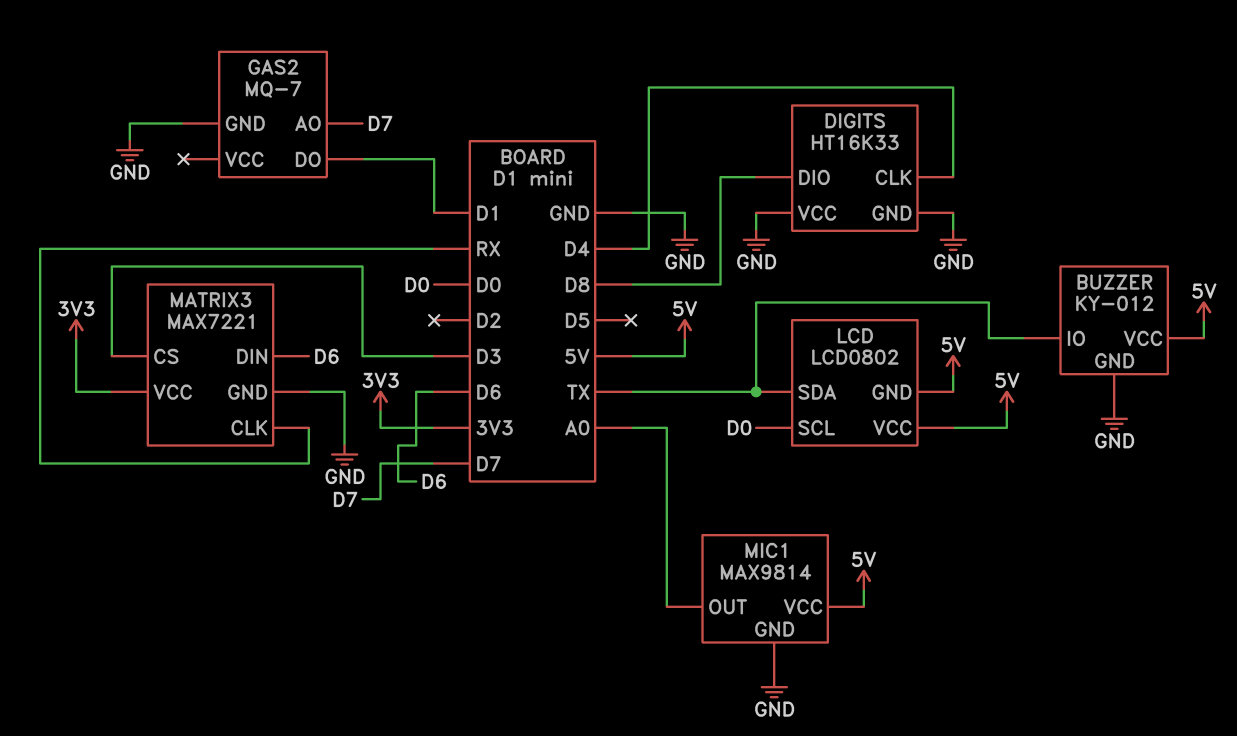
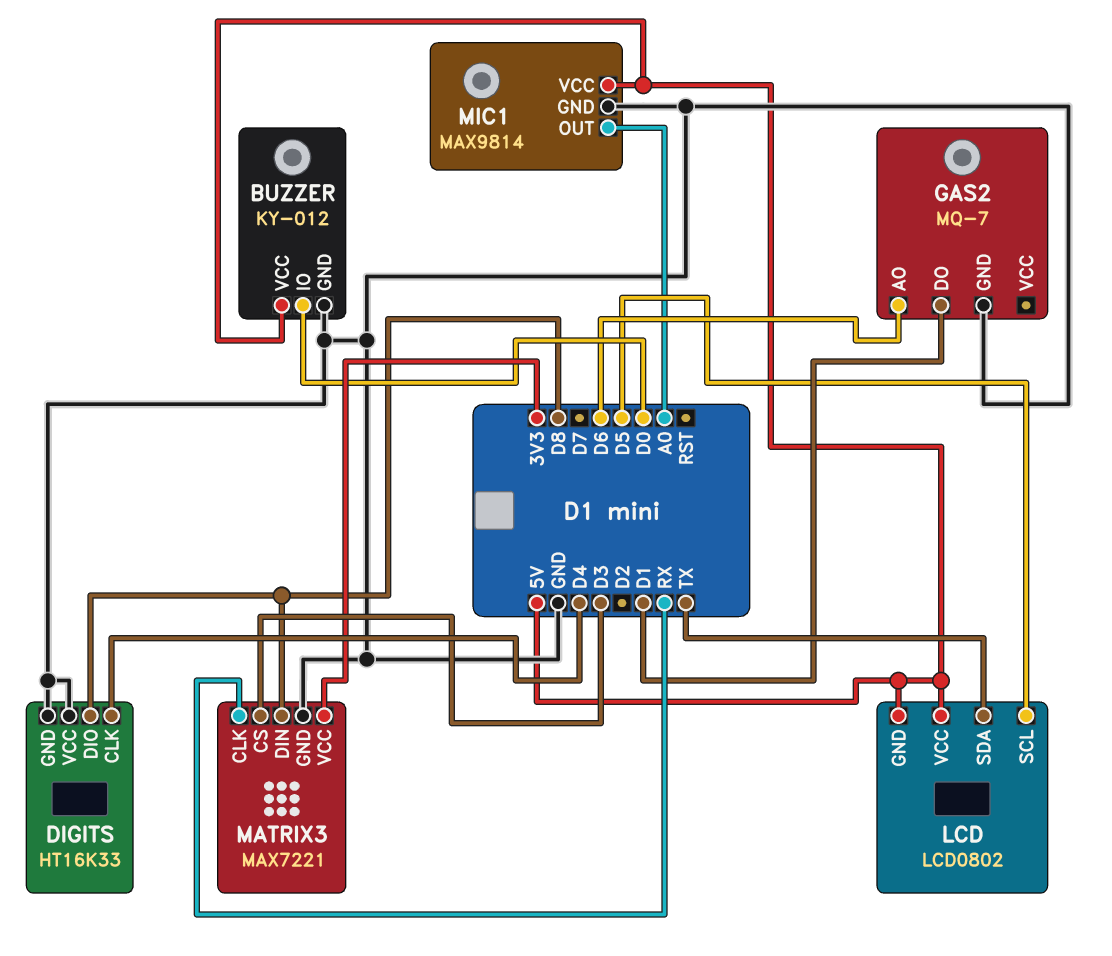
BUZZER pin IO: TX -> D0
GAS2 pin AO: D7 -> D6
LCD pin SCL: D0 -> D5
MATRIX3 pin DIN: D6 -> D8

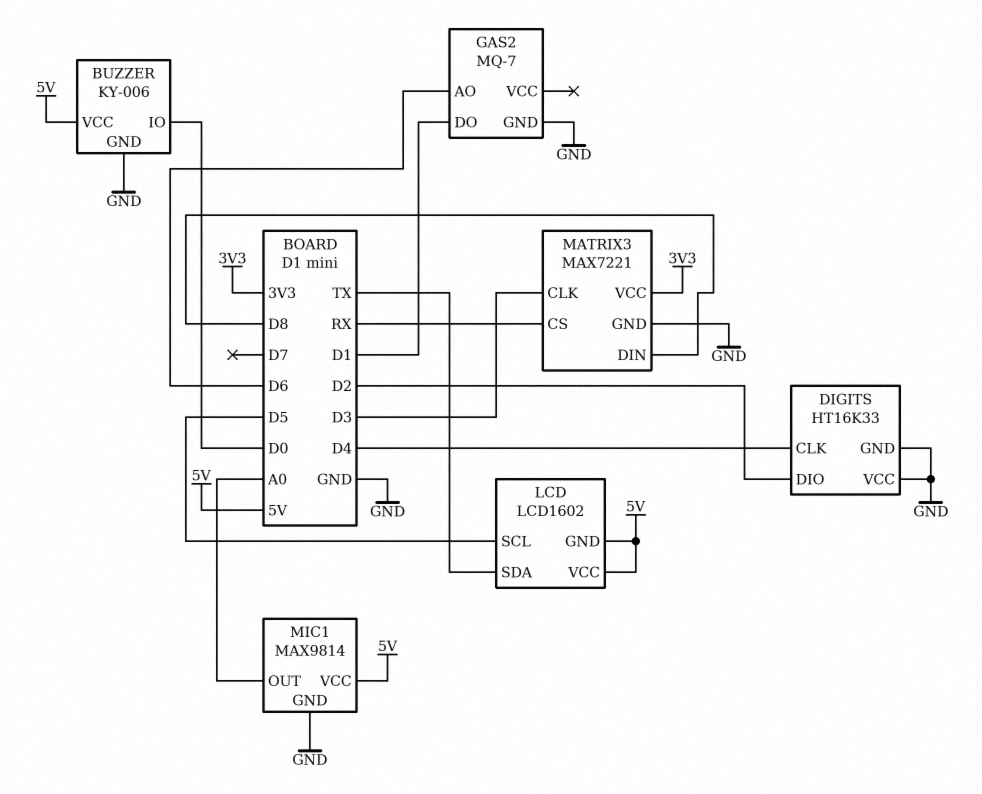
BUZZER: KY-012 -> KY-006
DIGITS pin DIO: D8 -> D2
LCD: LCD0802 -> LCD1602
MATRIX3 pin CLK: RX -> D3
MATRIX3 pin CS: D3 -> RX

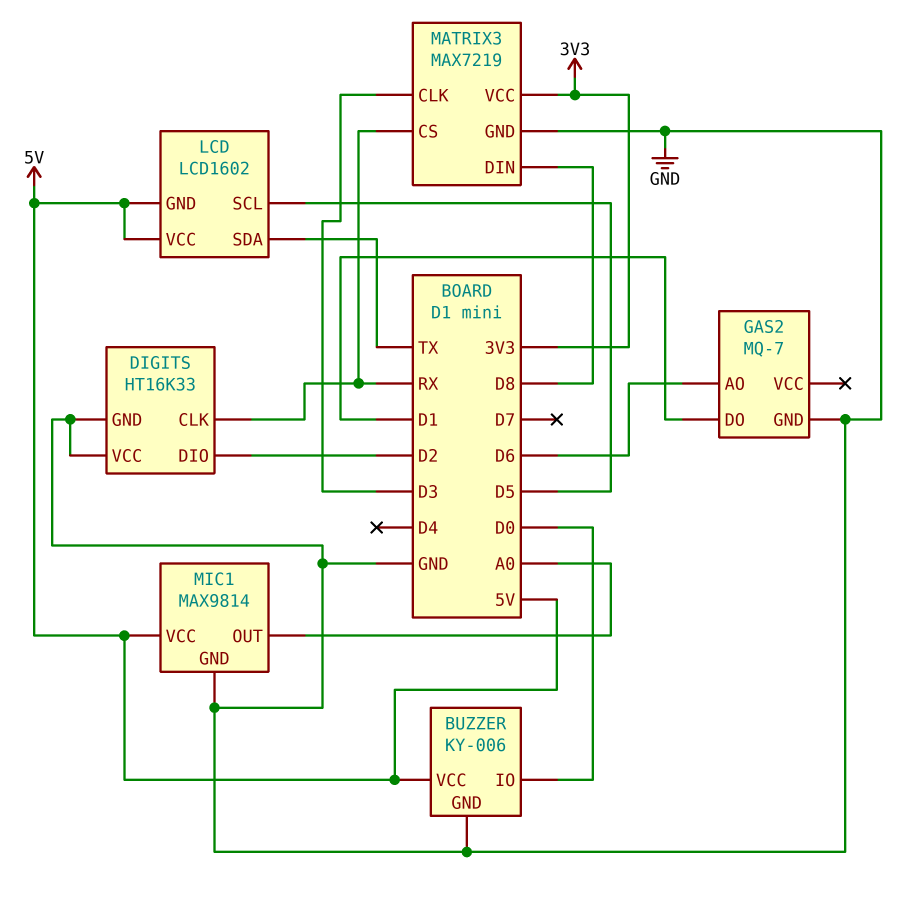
DIGITS pin CLK: D4 -> RX
MATRIX3: MAX7221 -> MAX7219

